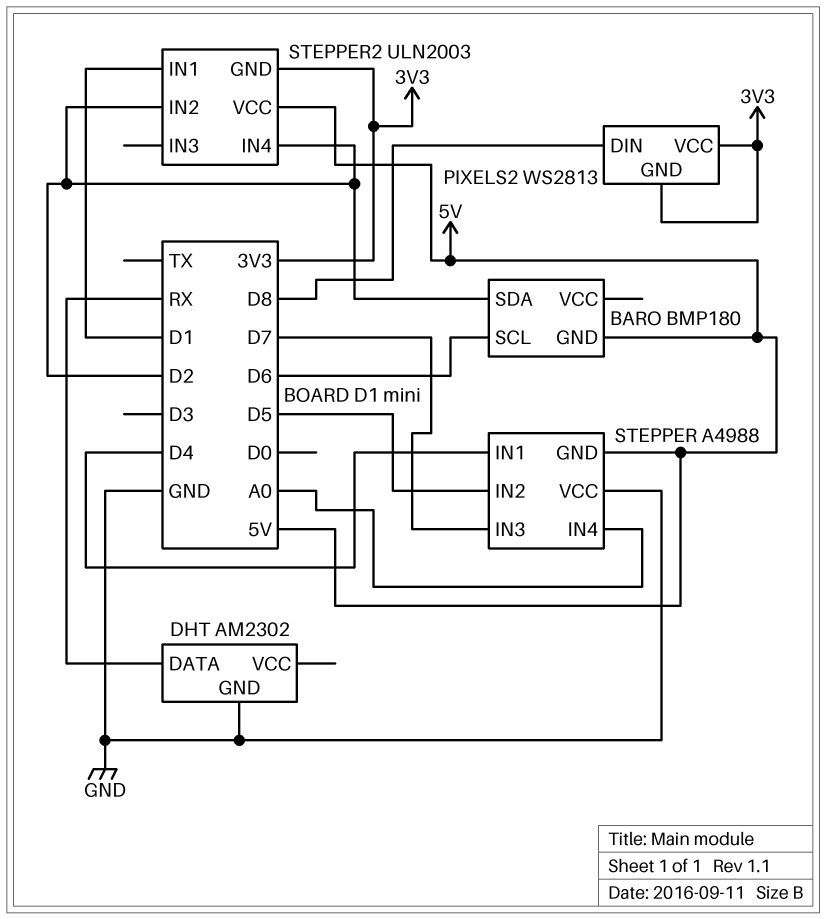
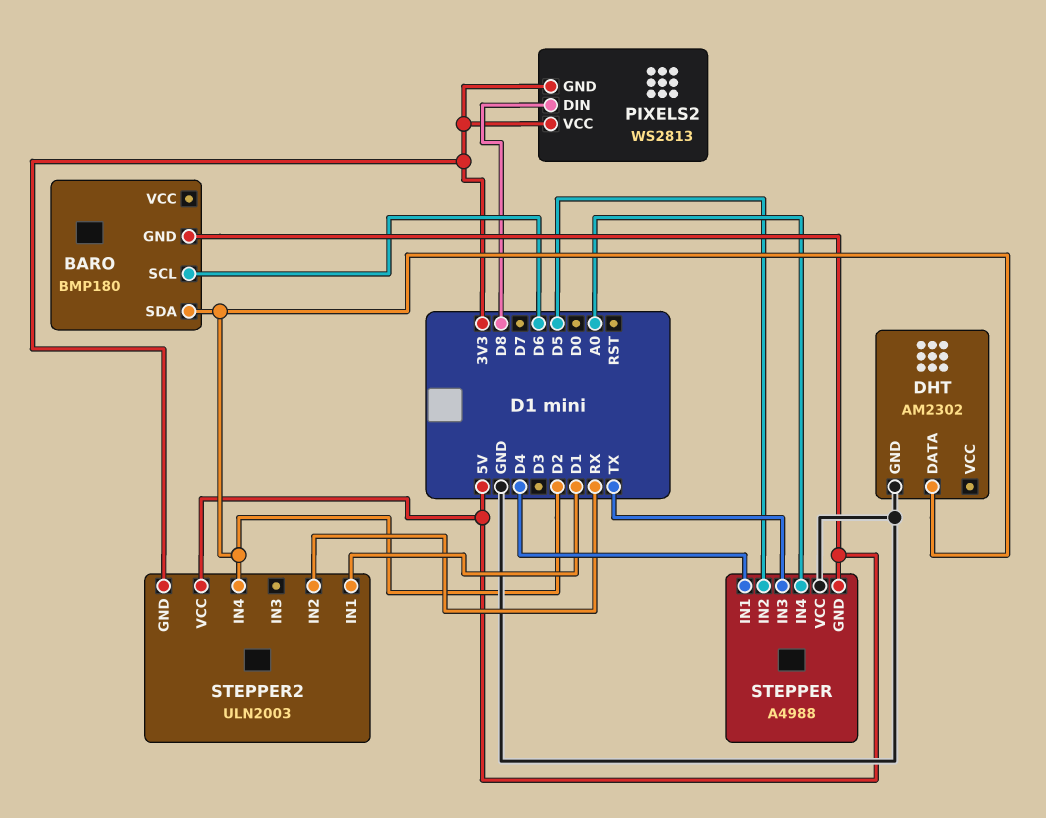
DHT pin DATA: RX -> D2
STEPPER pin IN3: D7 -> TX
STEPPER2 pin IN2: D2 -> RX

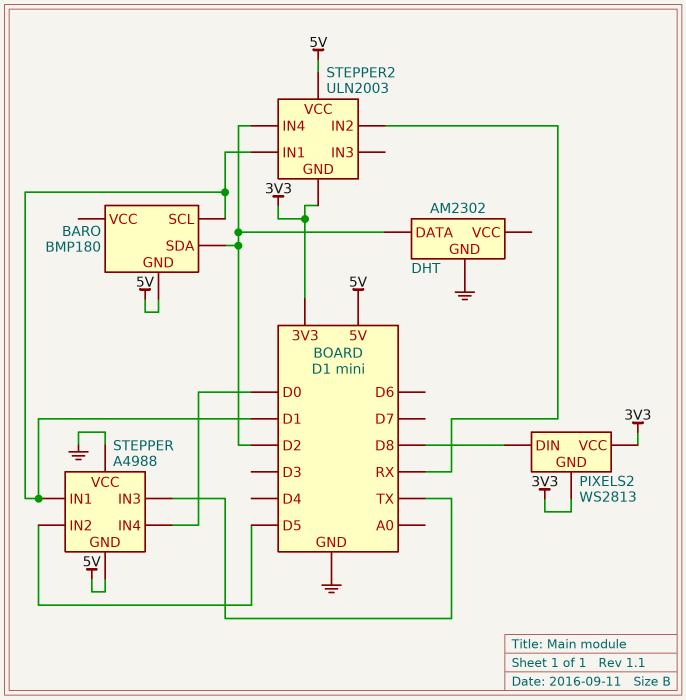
BARO pin SCL: D6 -> D1
STEPPER pin IN1: D4 -> D1
STEPPER pin IN4: A0 -> D0

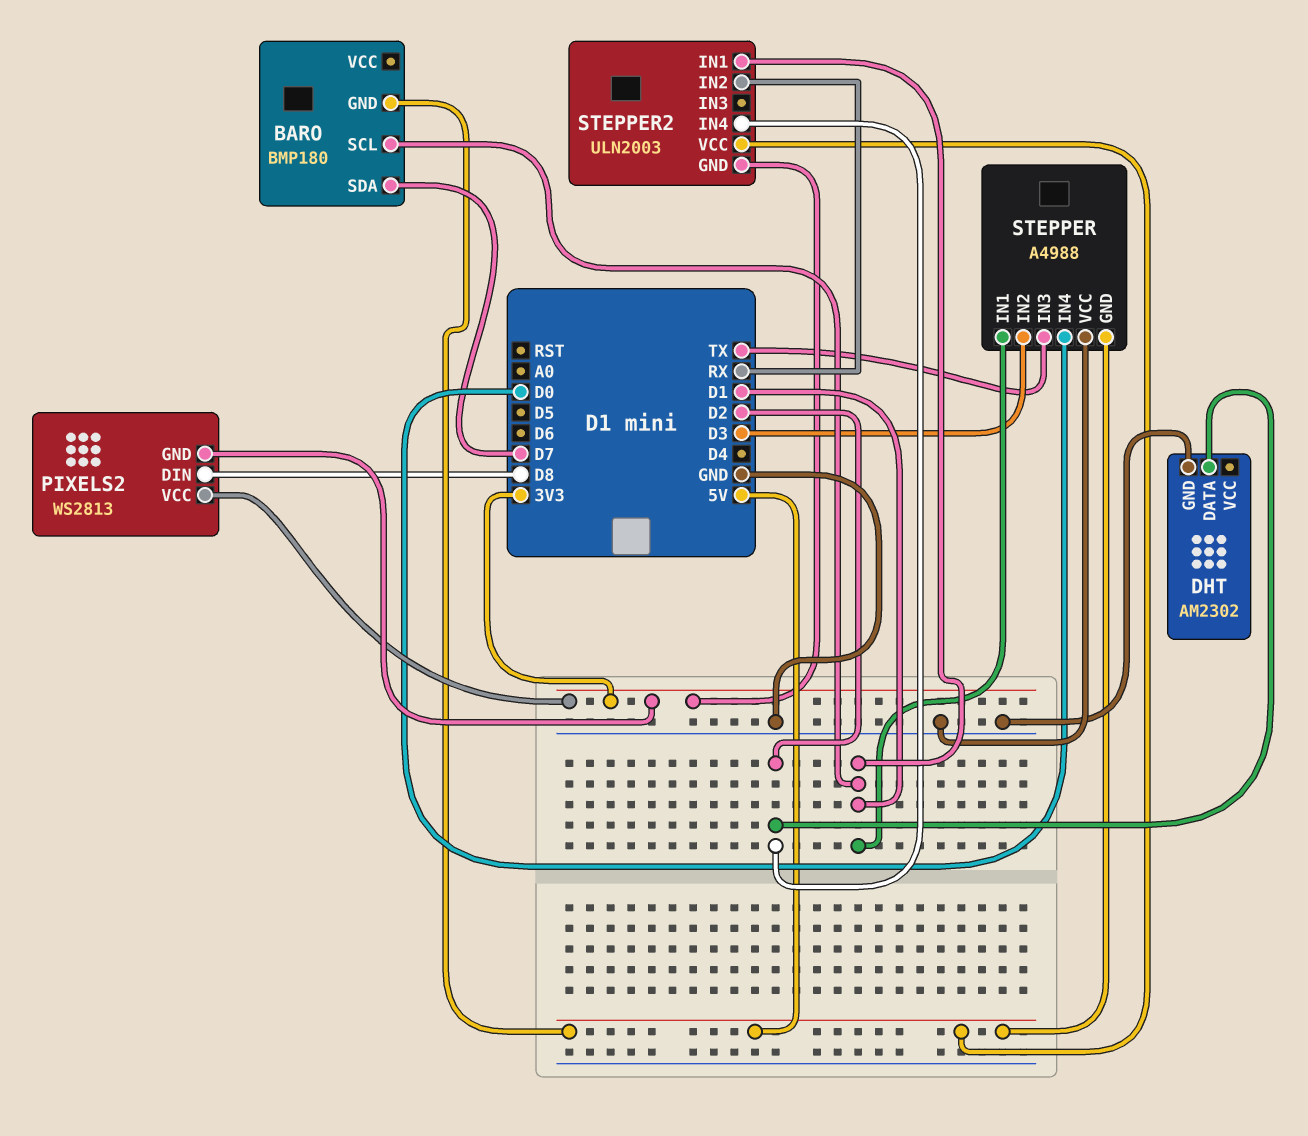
BARO pin SDA: D2 -> D7
STEPPER pin IN2: D5 -> D3

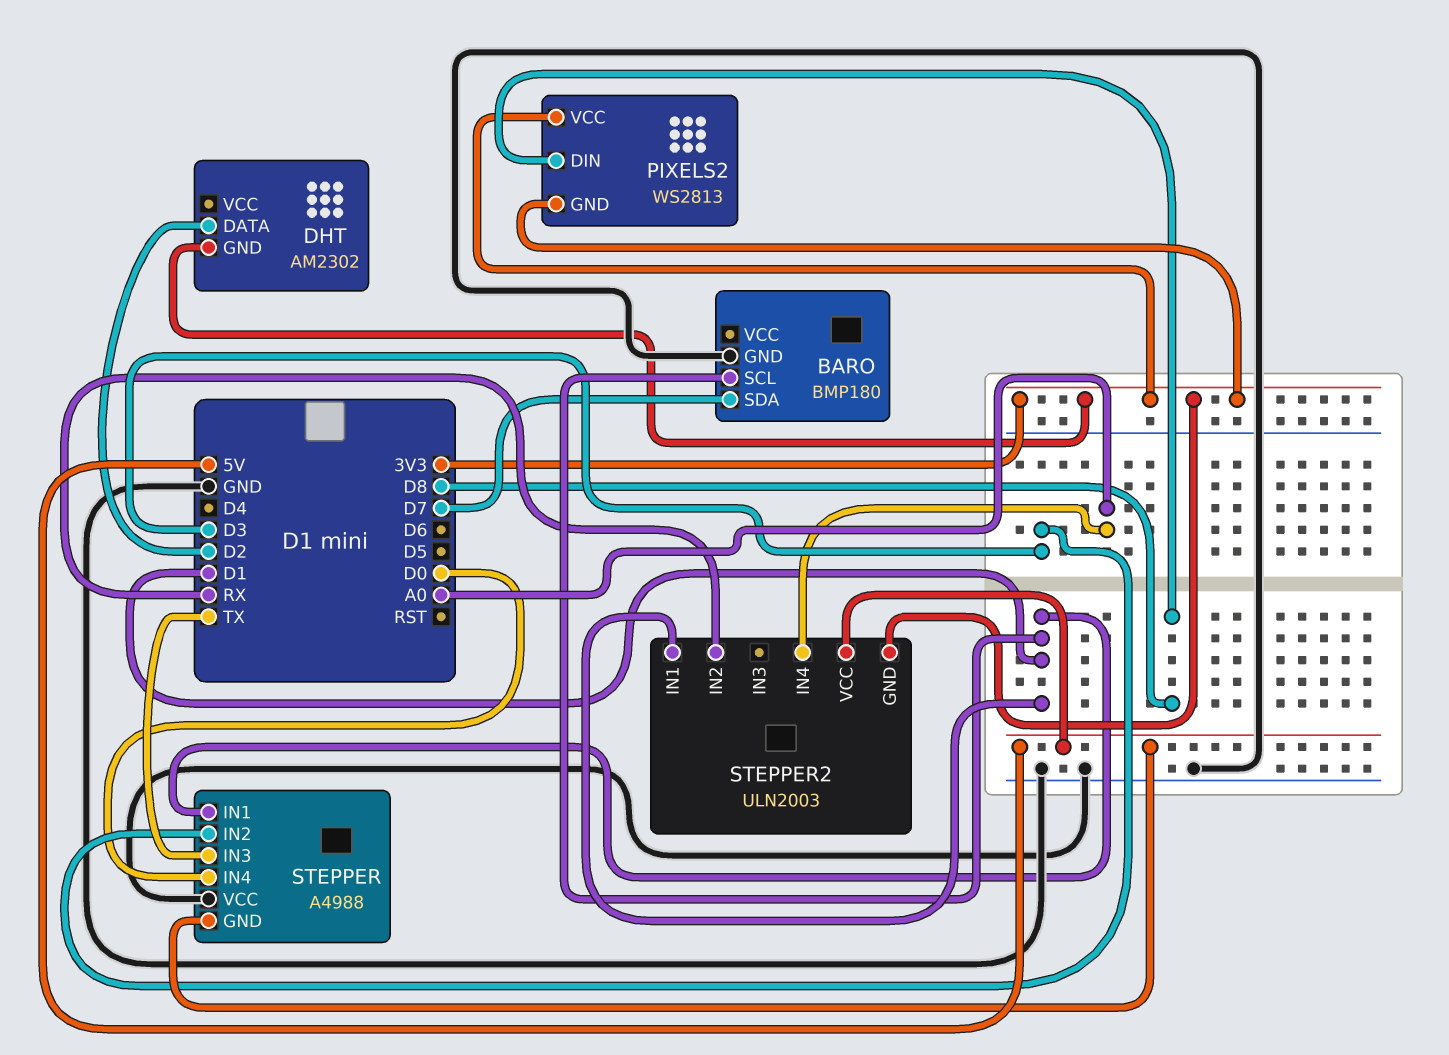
BARO pin GND: 5V -> GND
DHT pin GND: GND -> 3V3
STEPPER2 pin IN4: D2 -> A0

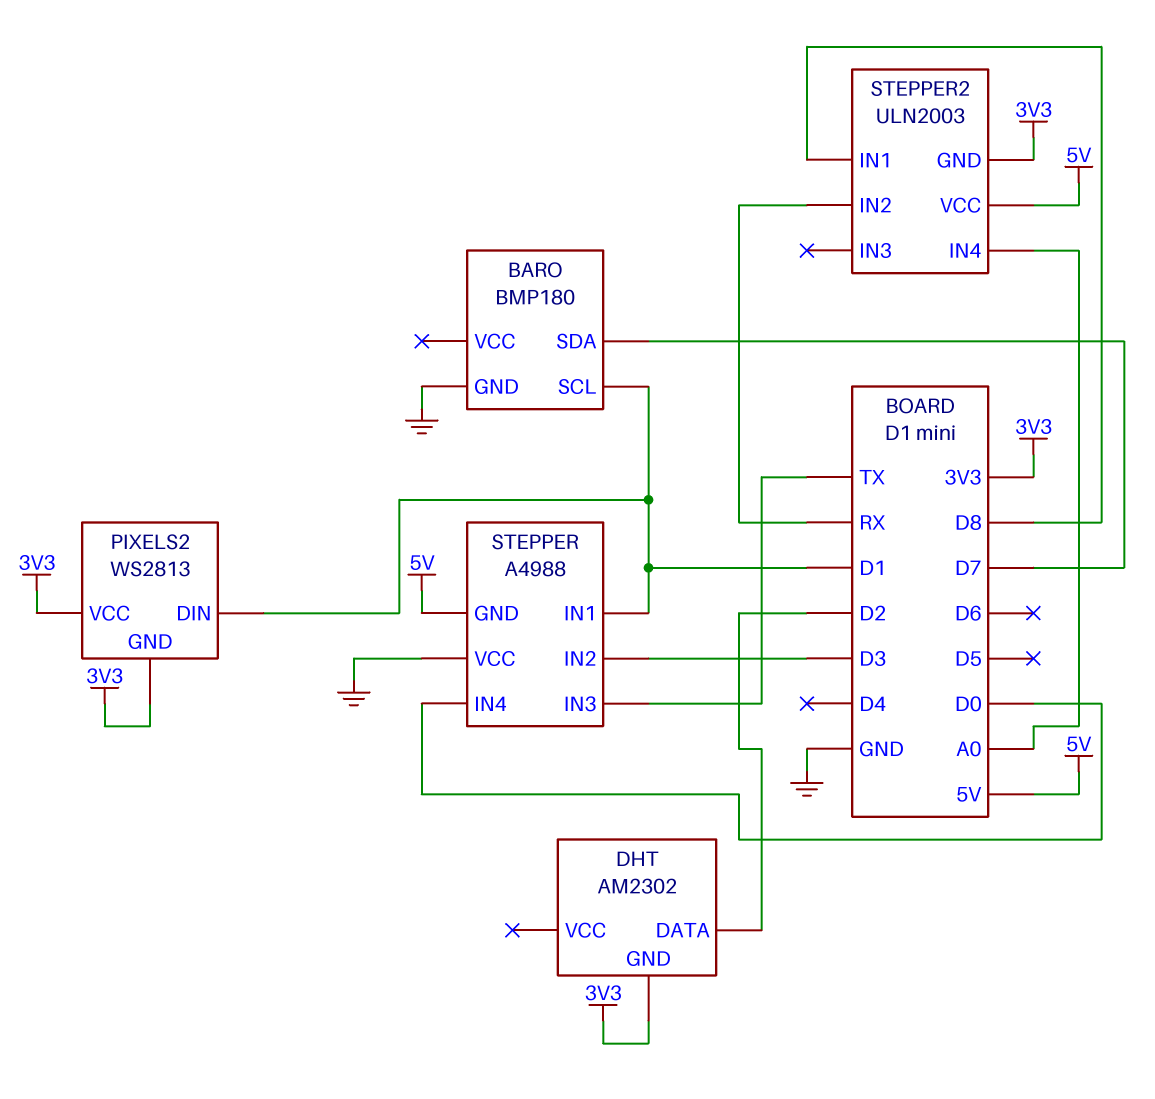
PIXELS2 pin DIN: D8 -> D1
STEPPER2 pin IN1: D1 -> D8

